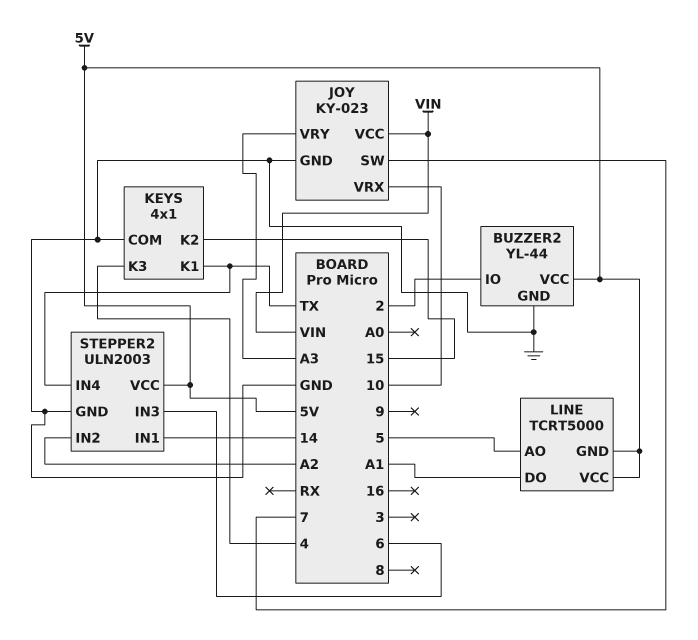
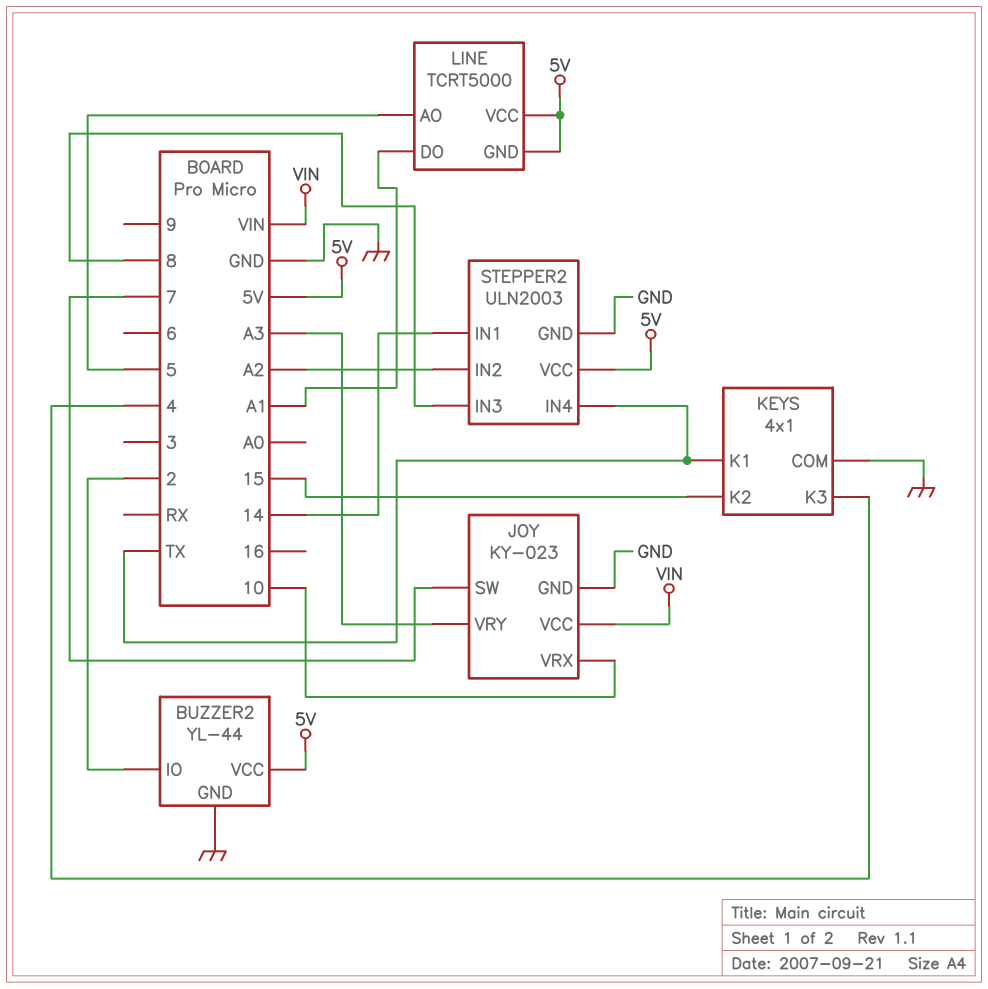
STEPPER2 pin IN3: 6 -> 8

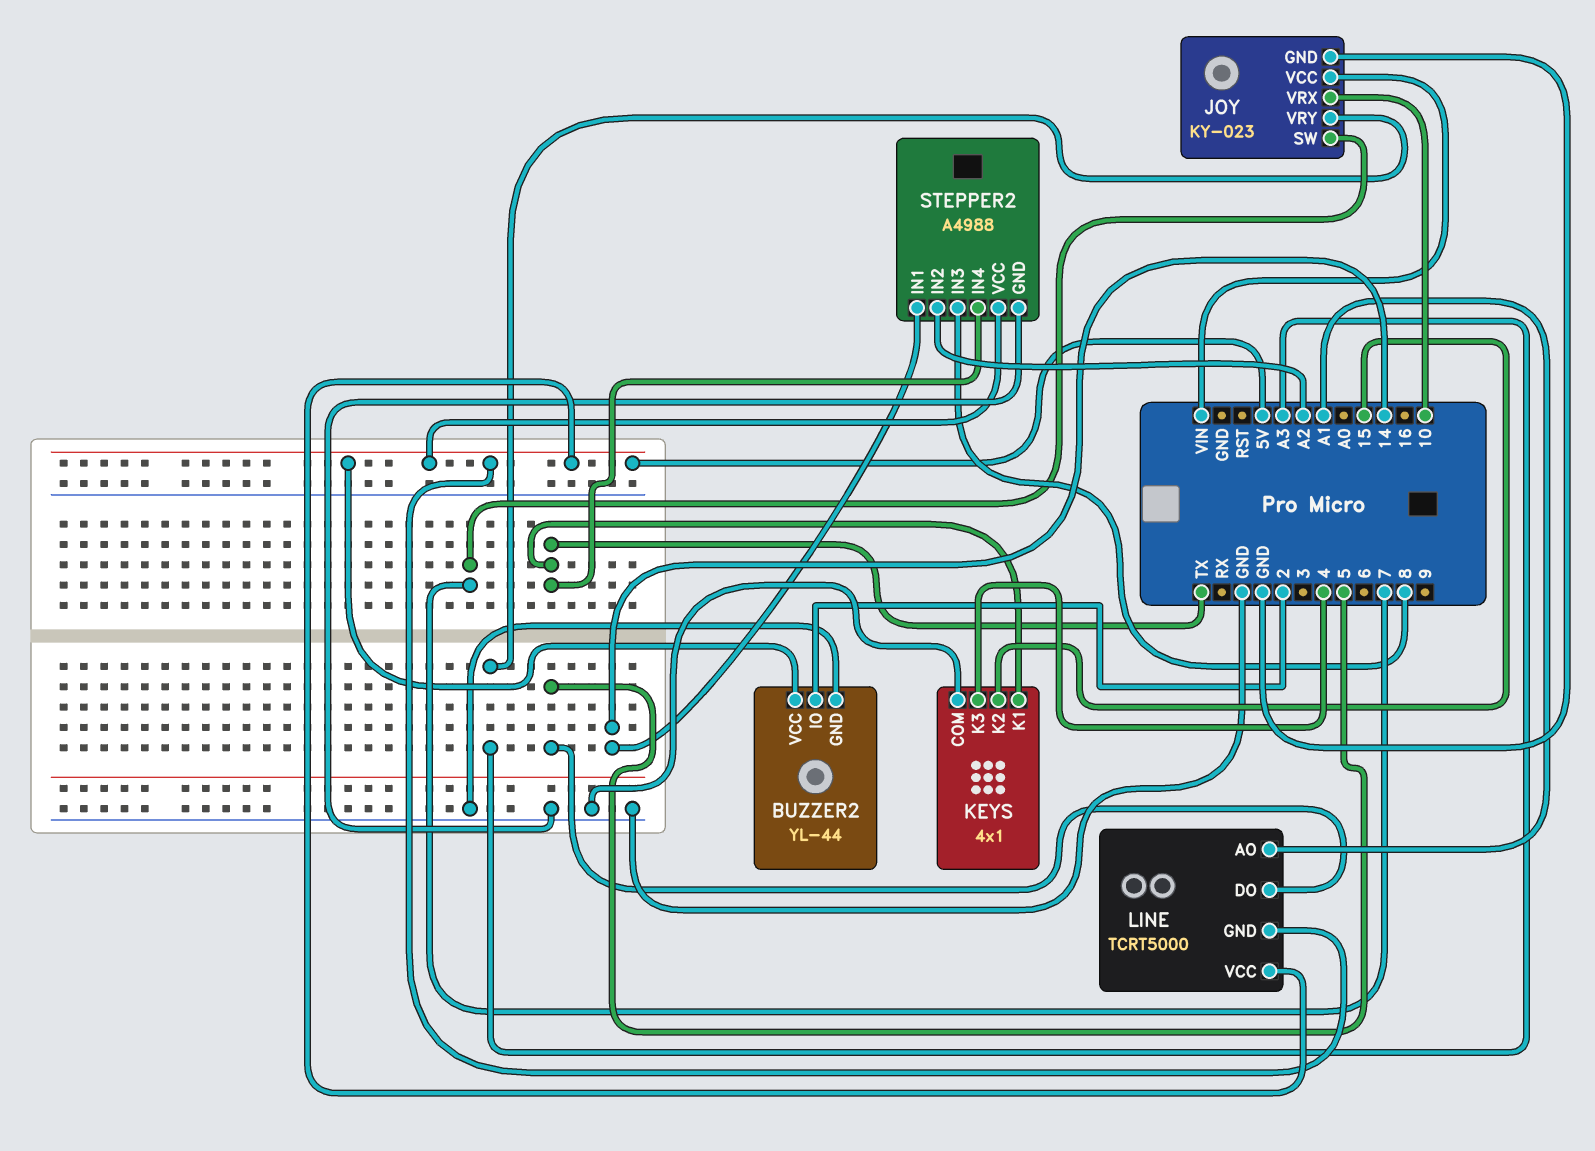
LINE pin AO: 5 -> A1
LINE pin DO: A1 -> 5
STEPPER2: ULN2003 -> A4988

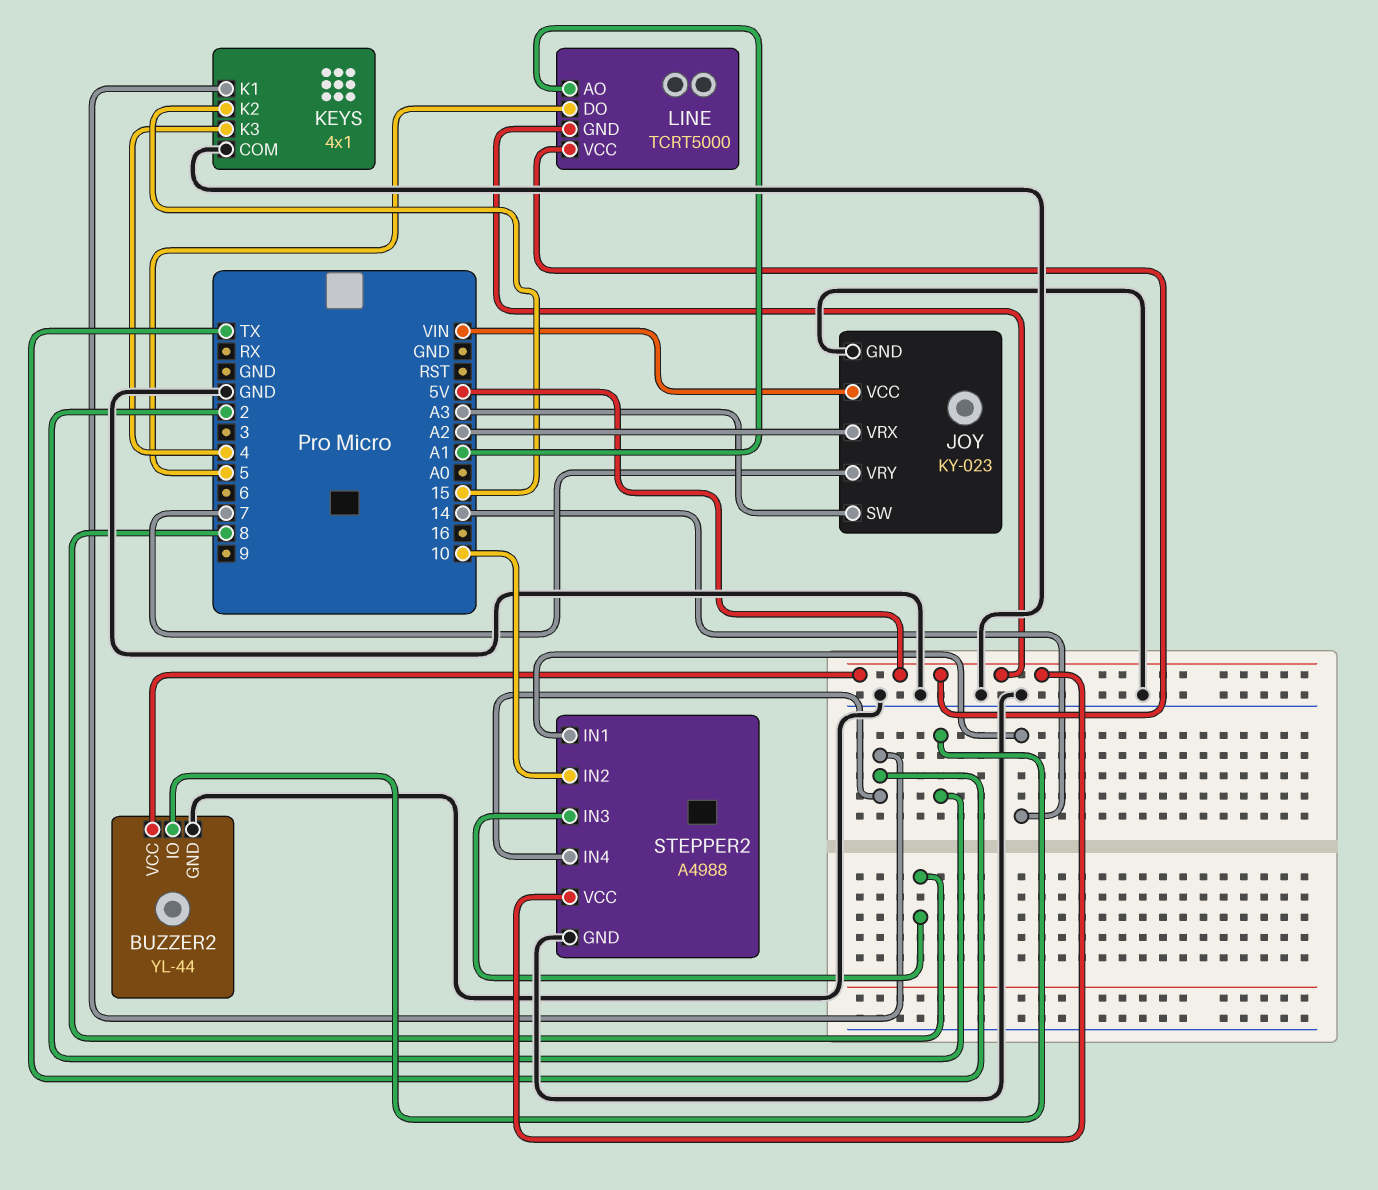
JOY pin SW: 7 -> A3
JOY pin VRX: 10 -> A2
JOY pin VRY: A3 -> 7
STEPPER2 pin IN2: A2 -> 10

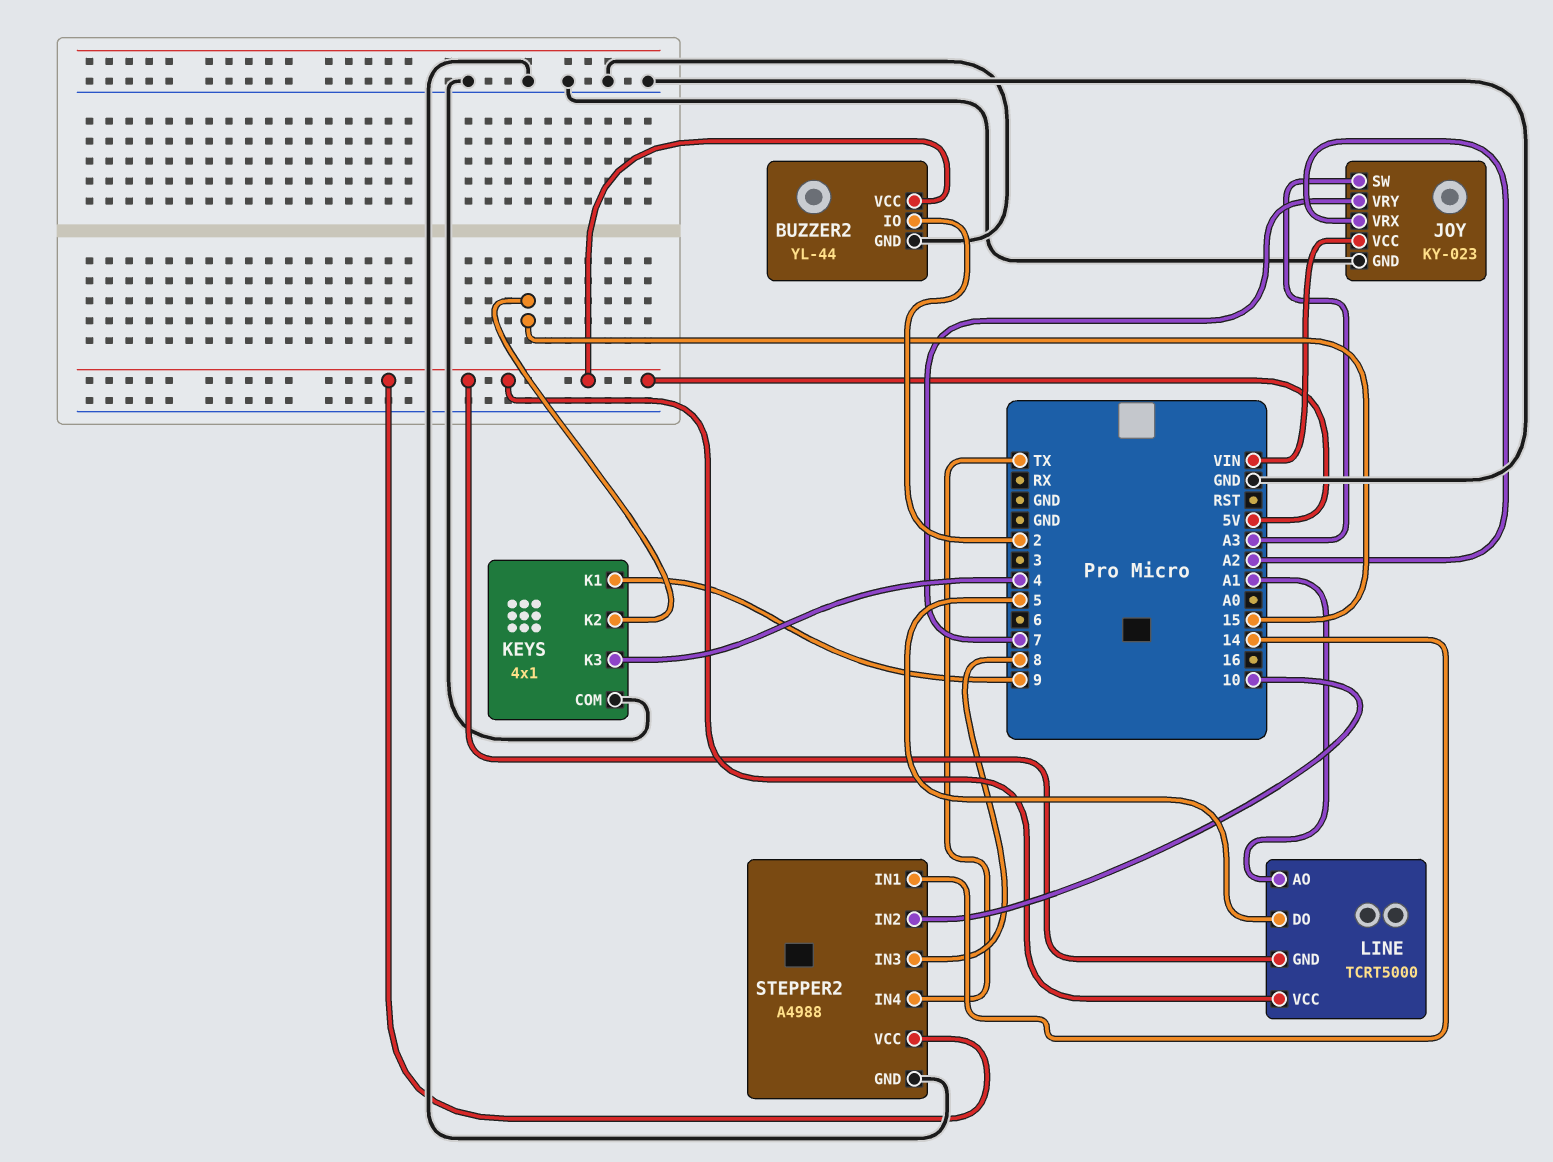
KEYS pin K1: TX -> 9

